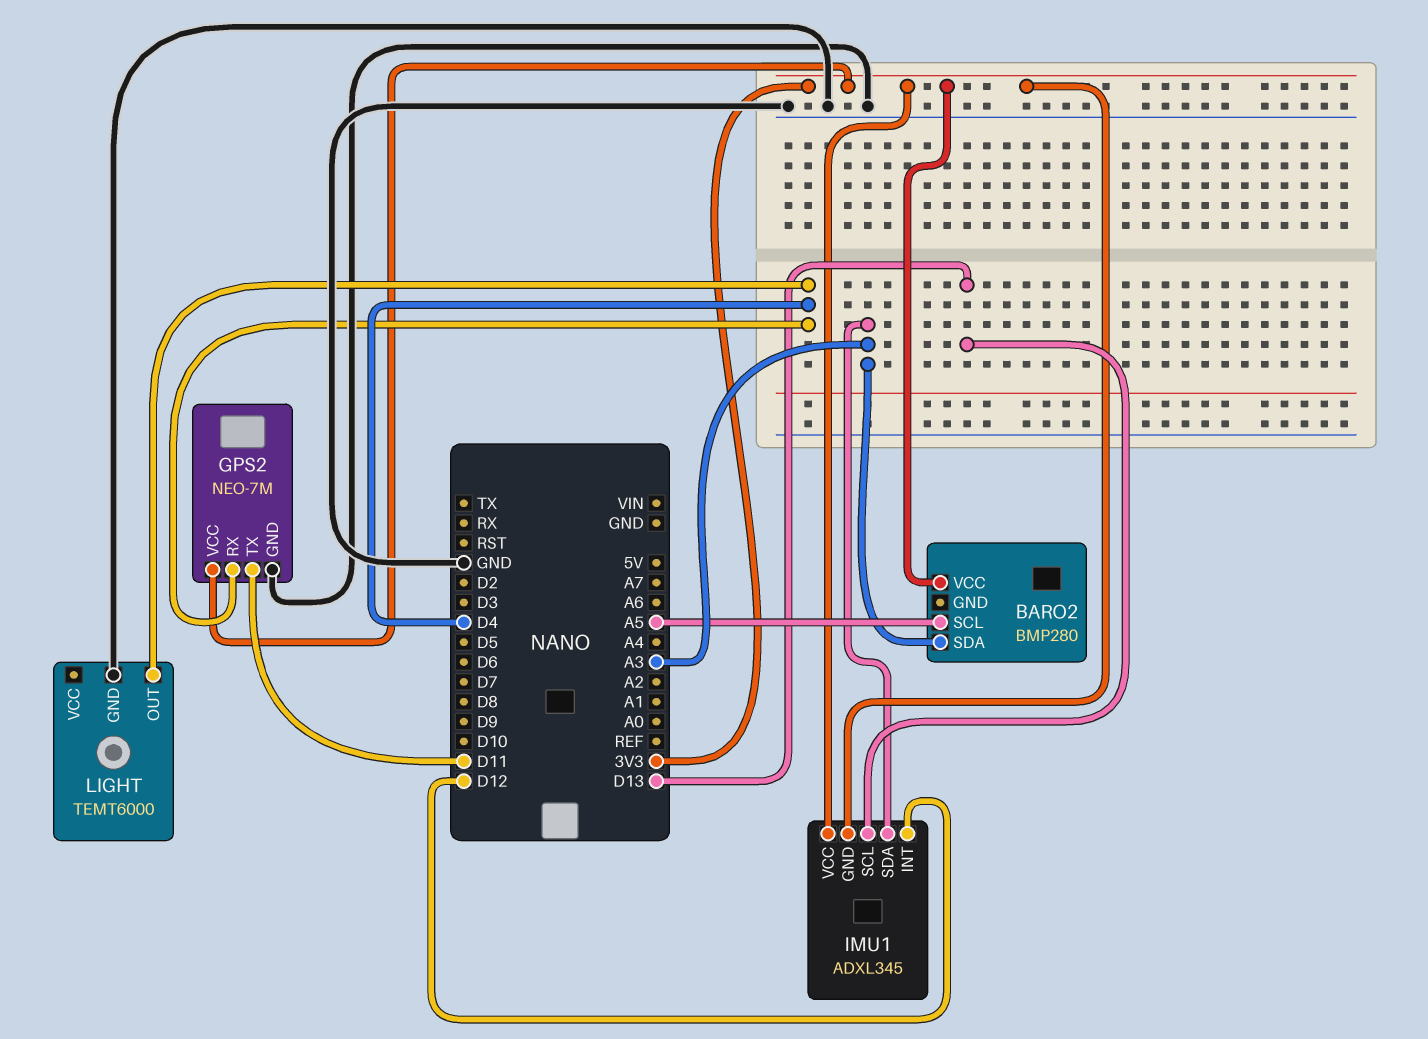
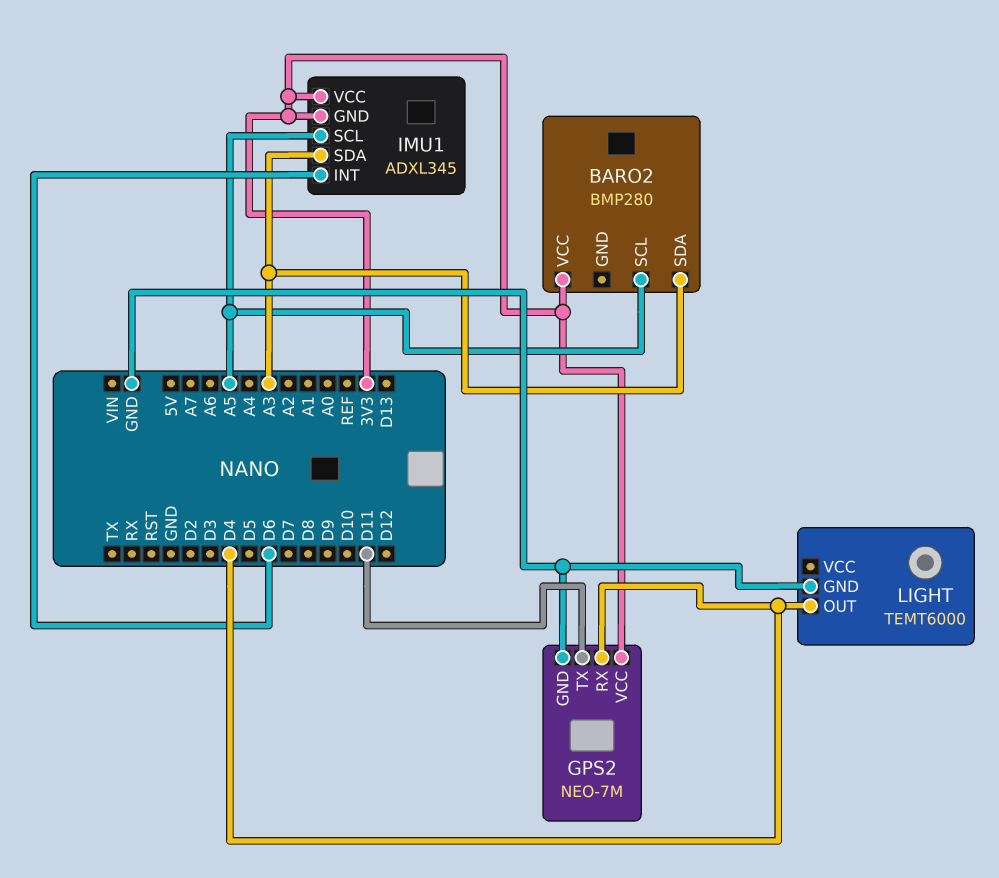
IMU1 pin INT: D12 -> D6
IMU1 pin SCL: D13 -> A5

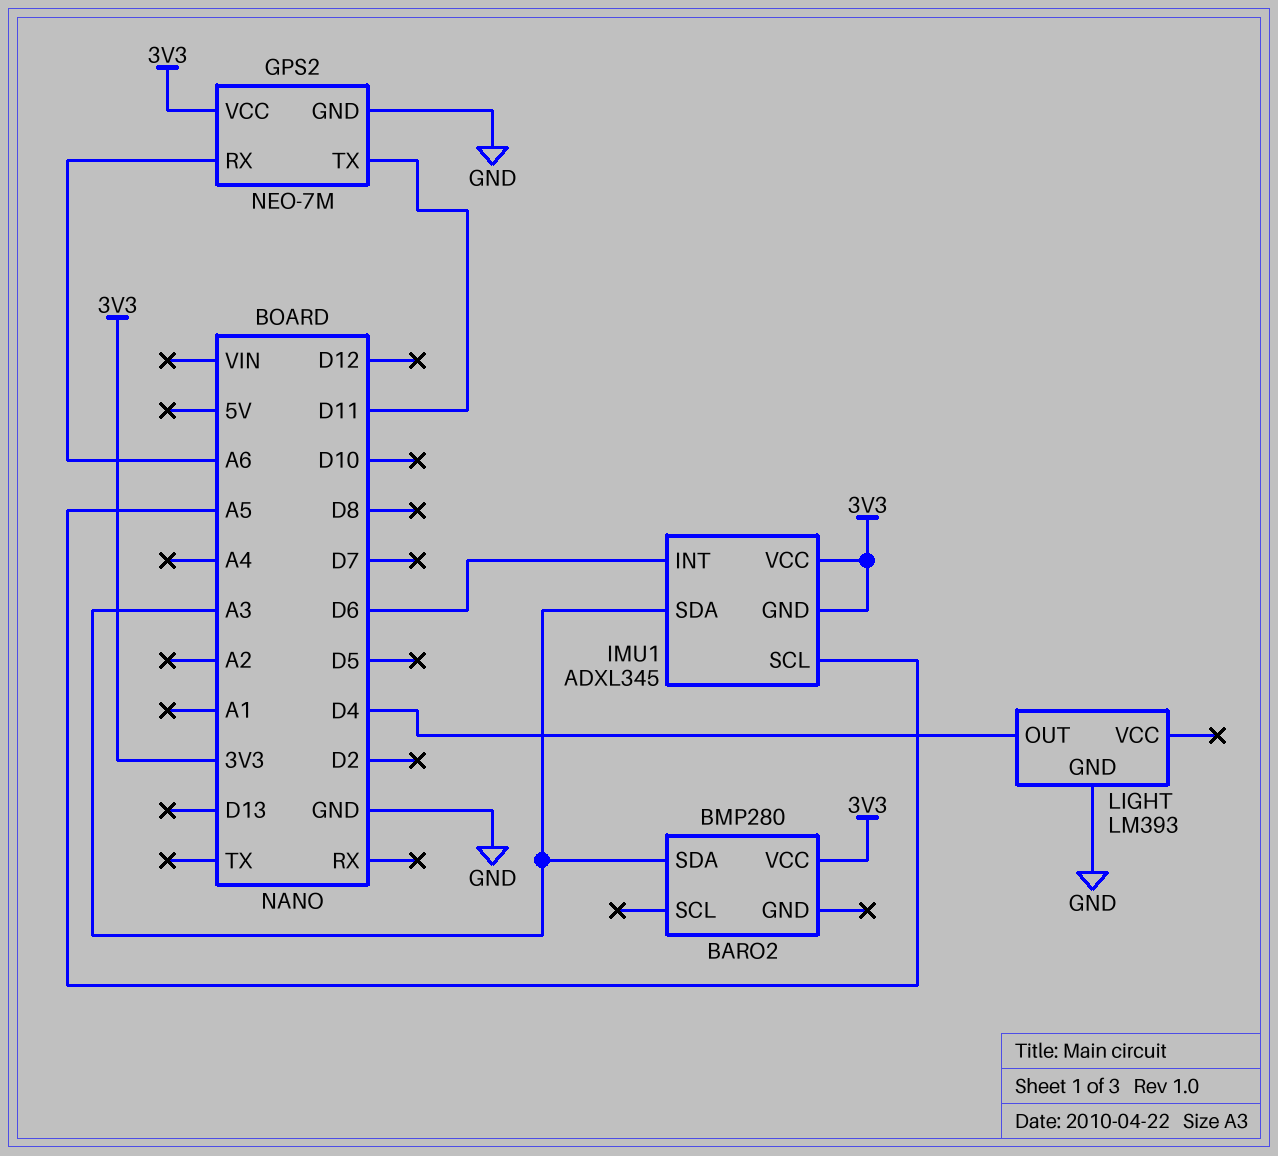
BARO2 pin SCL: A5 -> none
GPS2 pin RX: D4 -> A6
LIGHT: TEMT6000 -> LM393

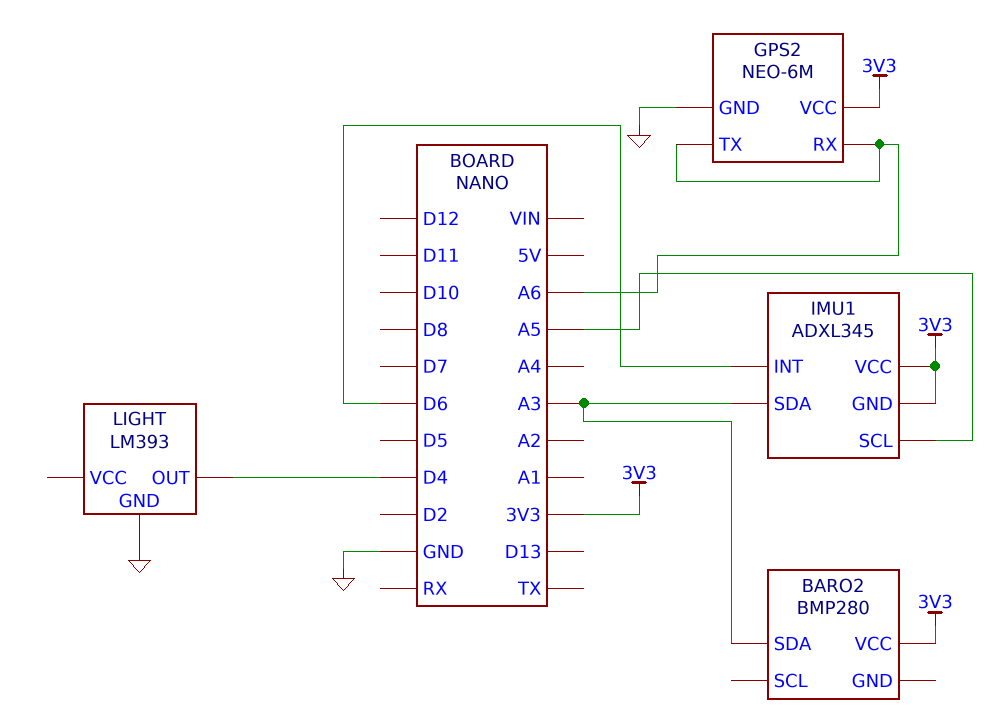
GPS2: NEO-7M -> NEO-6M
GPS2 pin TX: D11 -> A6

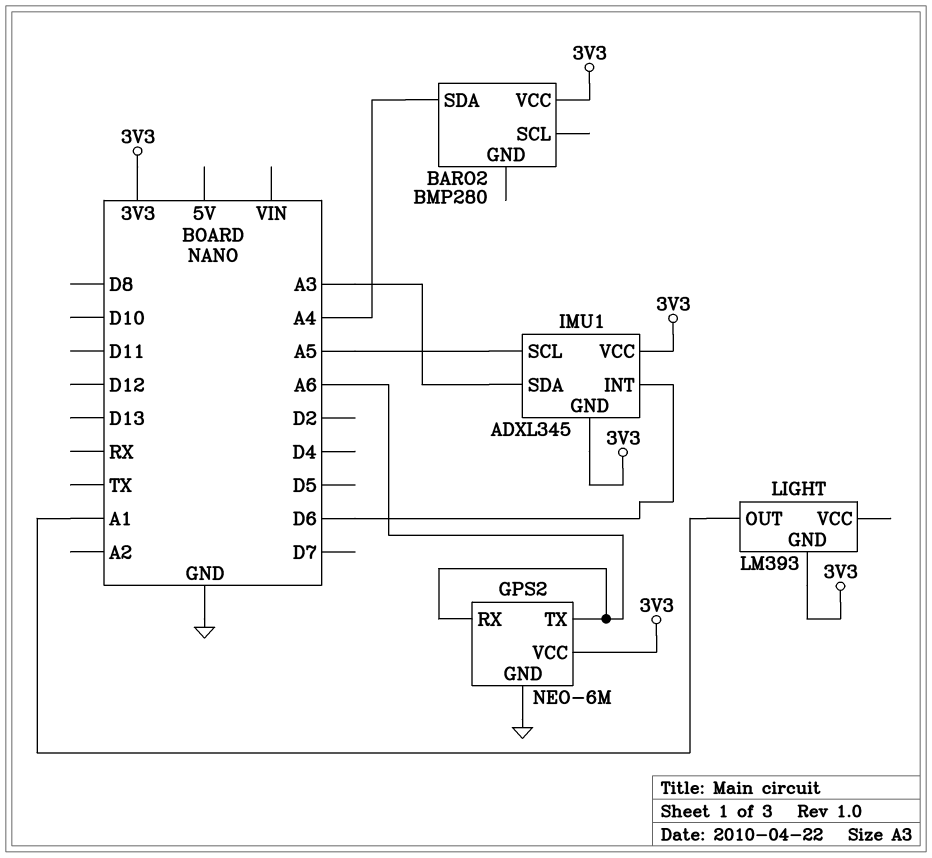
BARO2 pin SDA: A3 -> A4
LIGHT pin GND: GND -> 3V3
LIGHT pin OUT: D4 -> A1

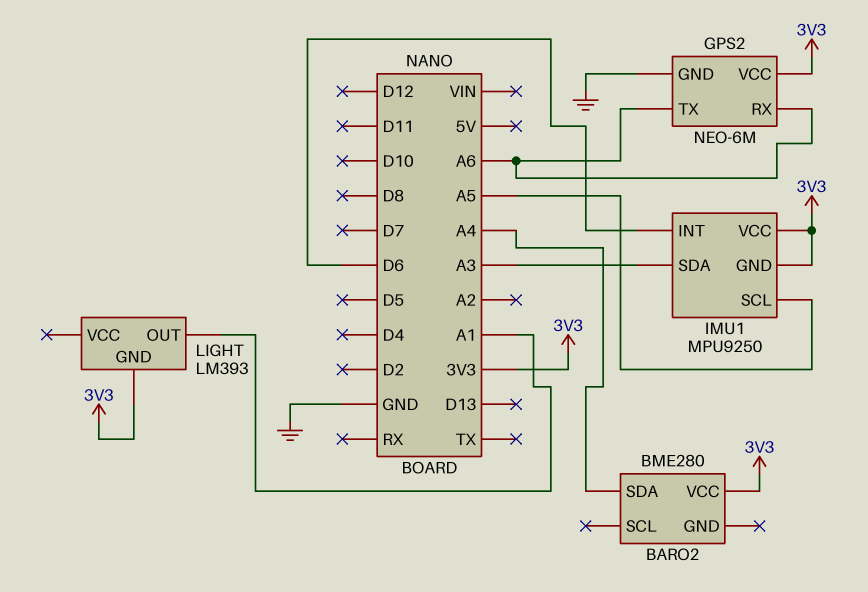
BARO2: BMP280 -> BME280
IMU1: ADXL345 -> MPU9250

